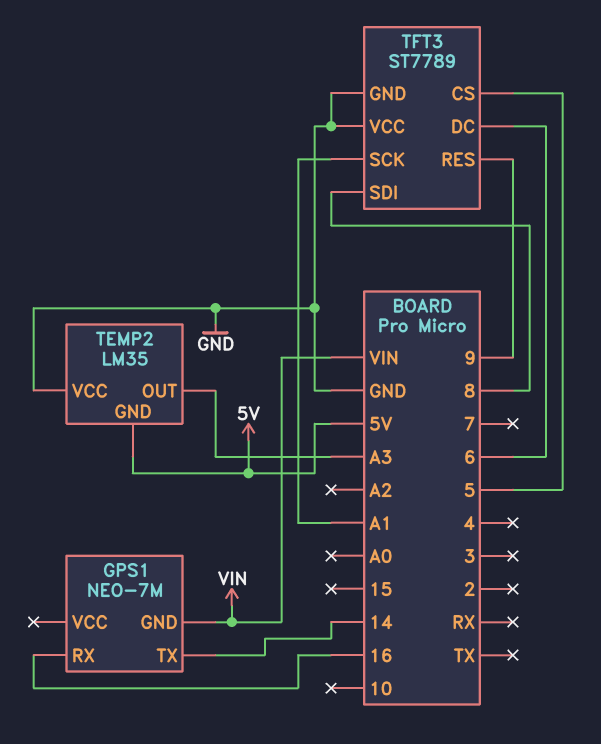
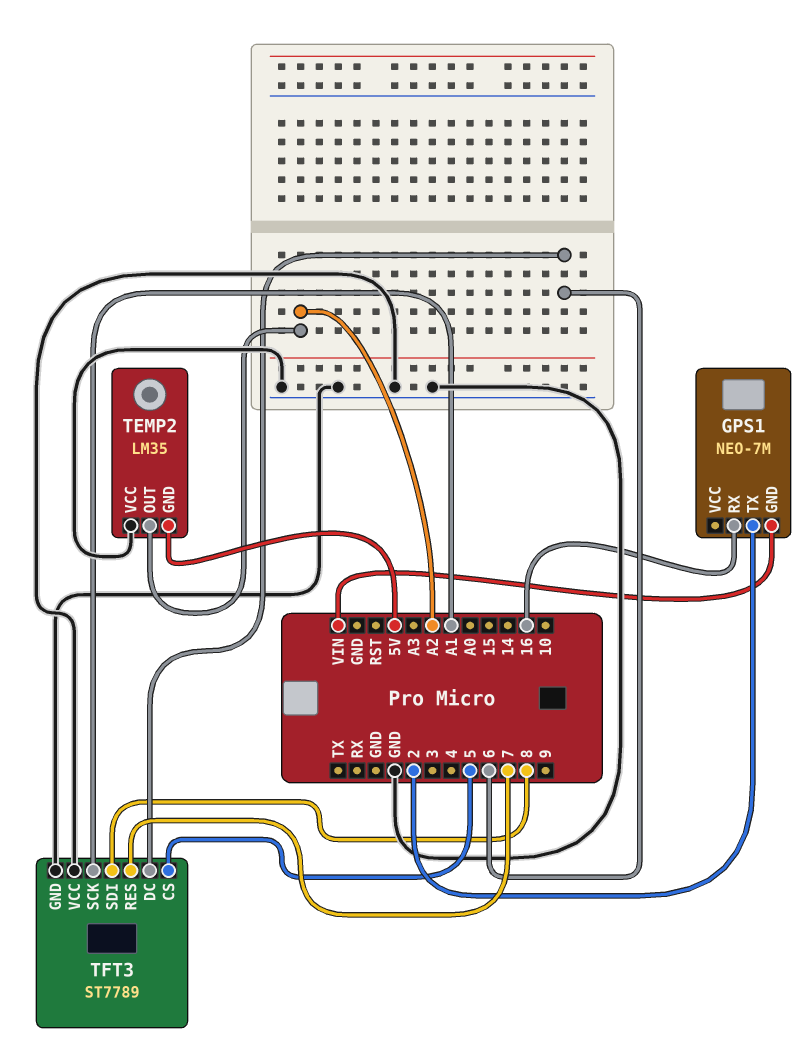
GPS1 pin TX: 14 -> 2
TEMP2 pin OUT: A3 -> A2
TFT3 pin RES: 9 -> 7

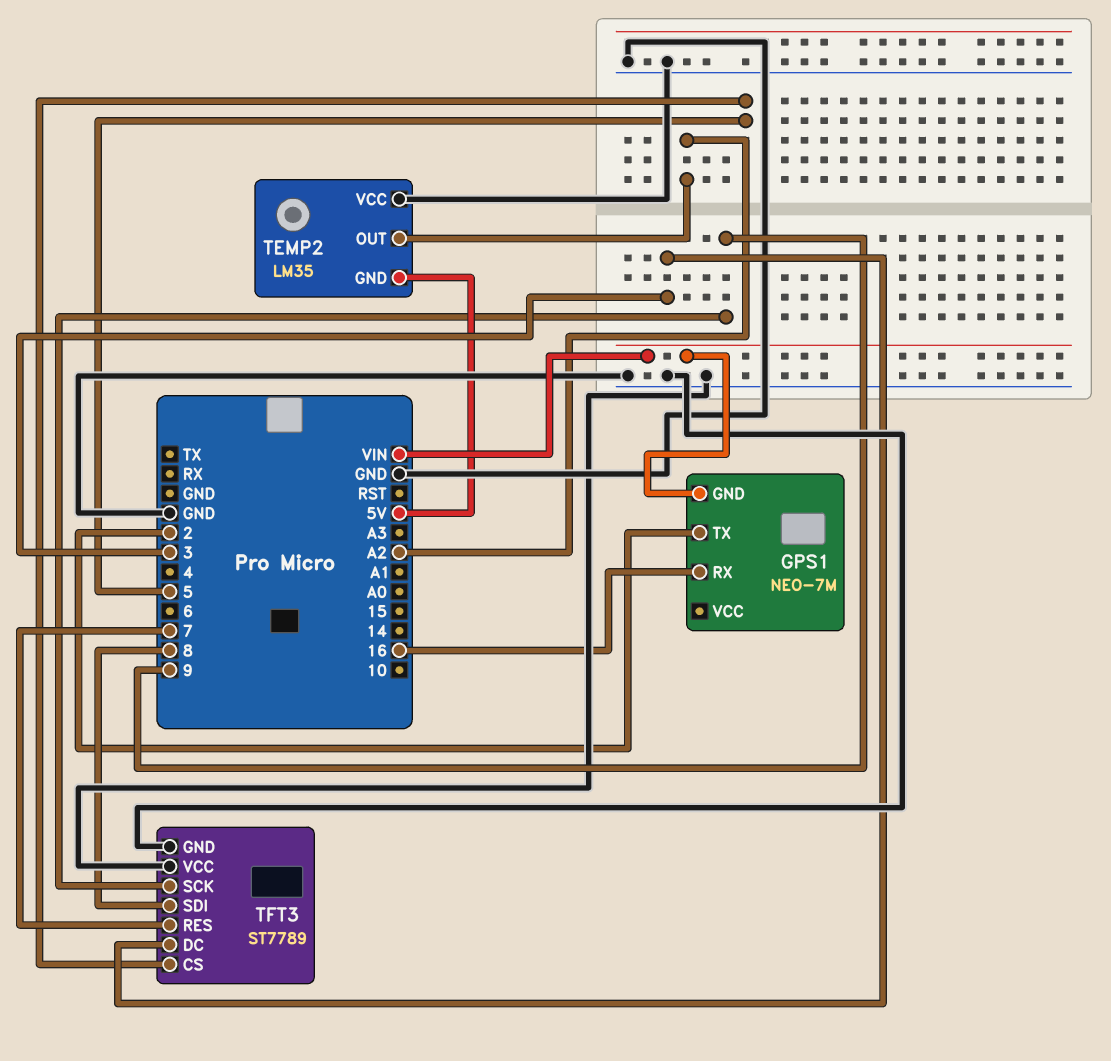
TFT3 pin DC: 6 -> 3
TFT3 pin SCK: A1 -> 9

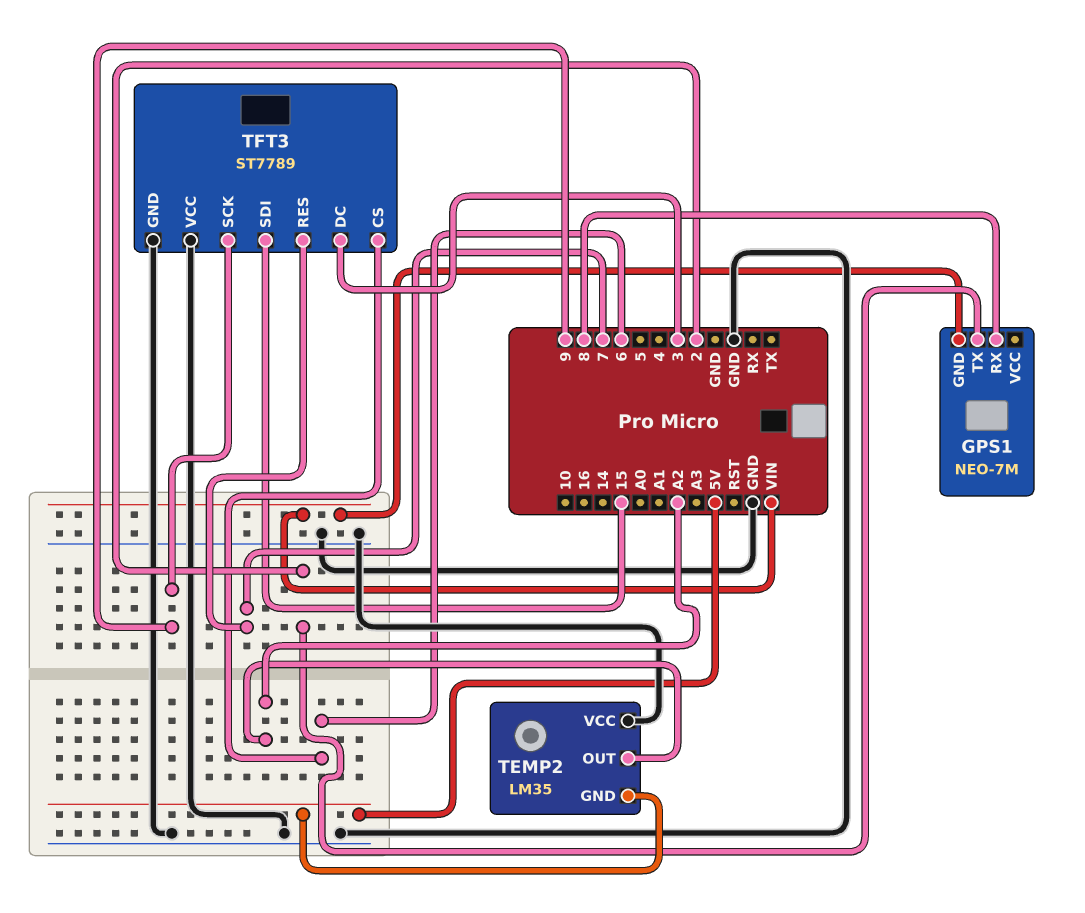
GPS1 pin RX: 16 -> 8
TFT3 pin CS: 5 -> 6
TFT3 pin SDI: 8 -> 15

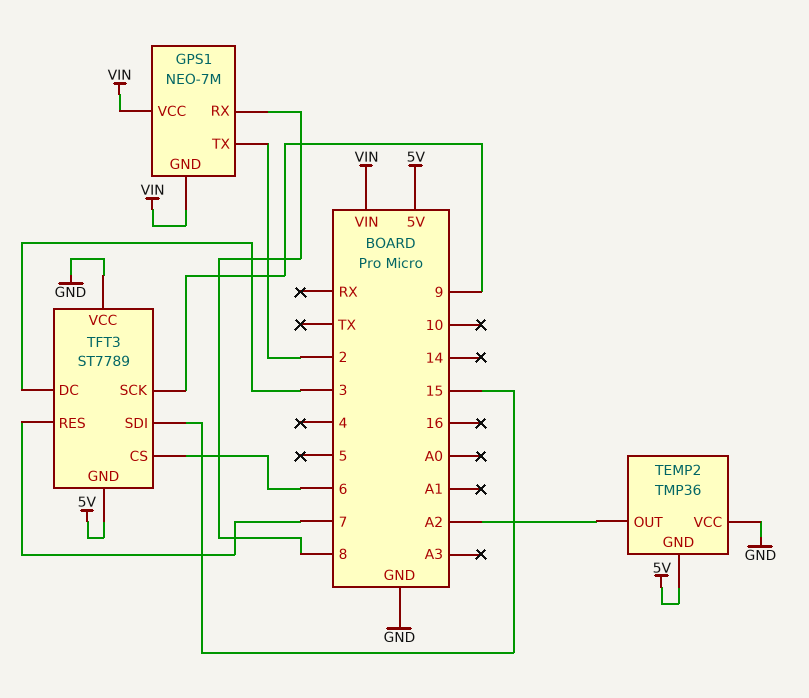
GPS1 pin VCC: none -> VIN
TEMP2: LM35 -> TMP36
TFT3 pin GND: GND -> 5V

